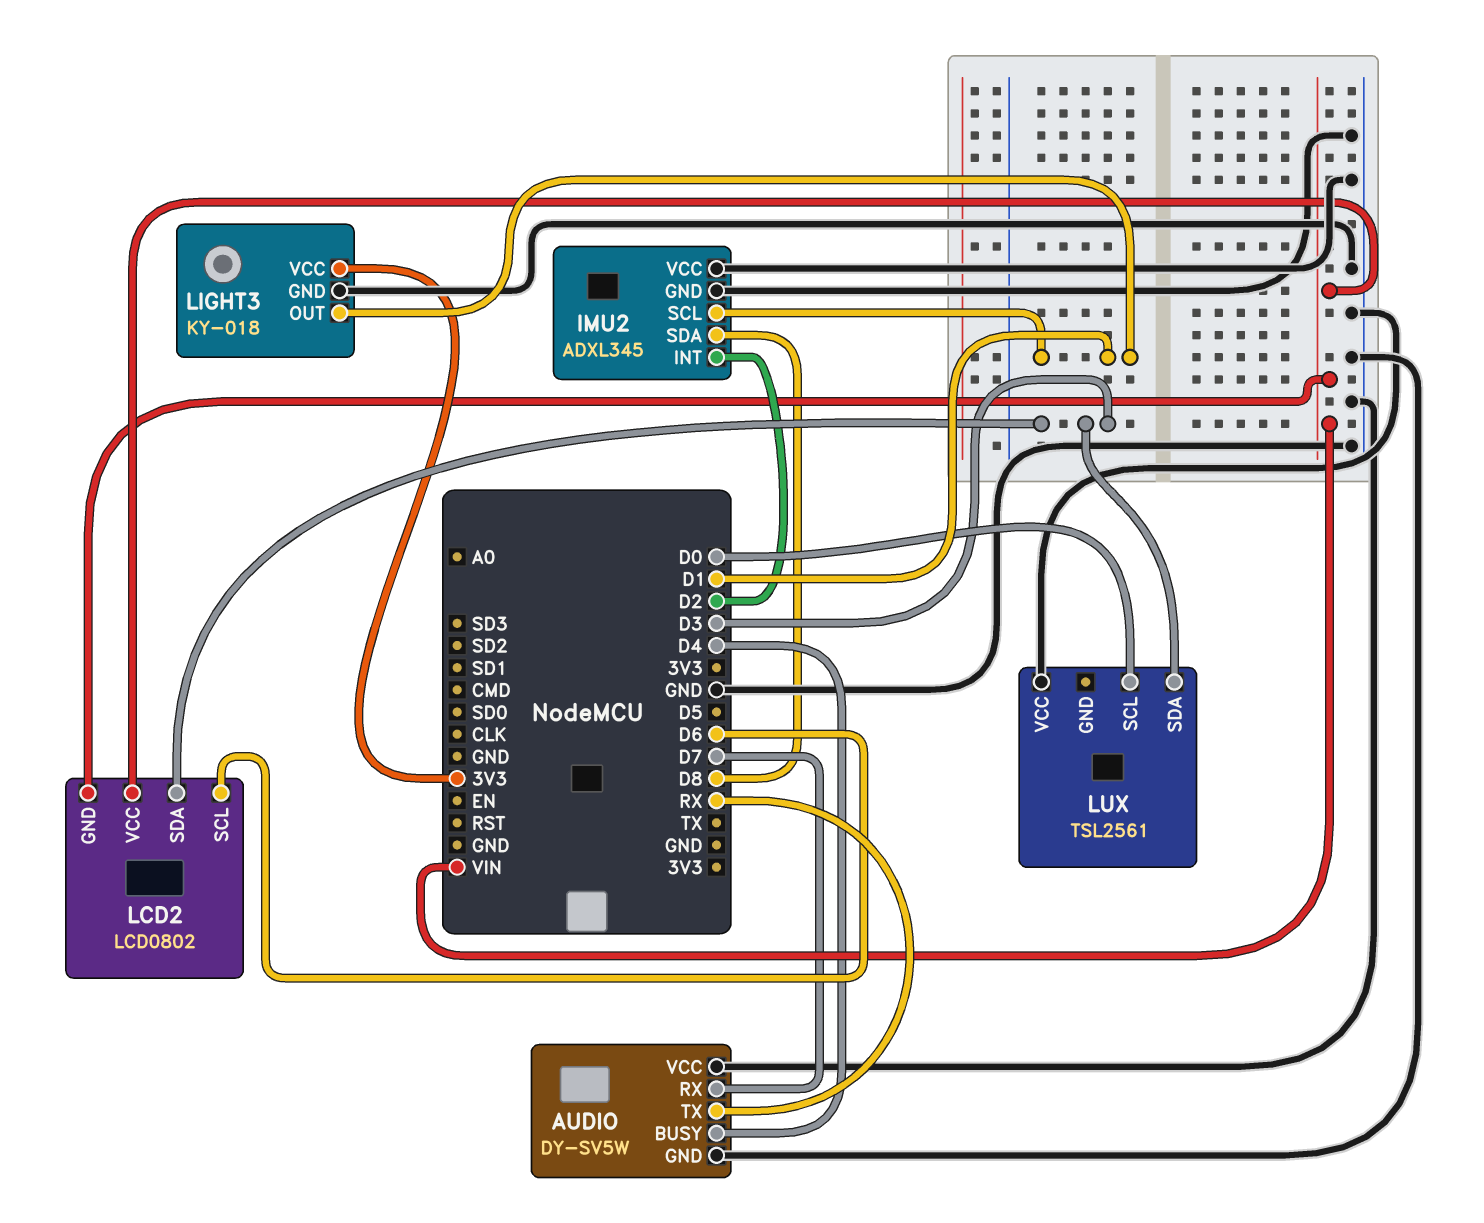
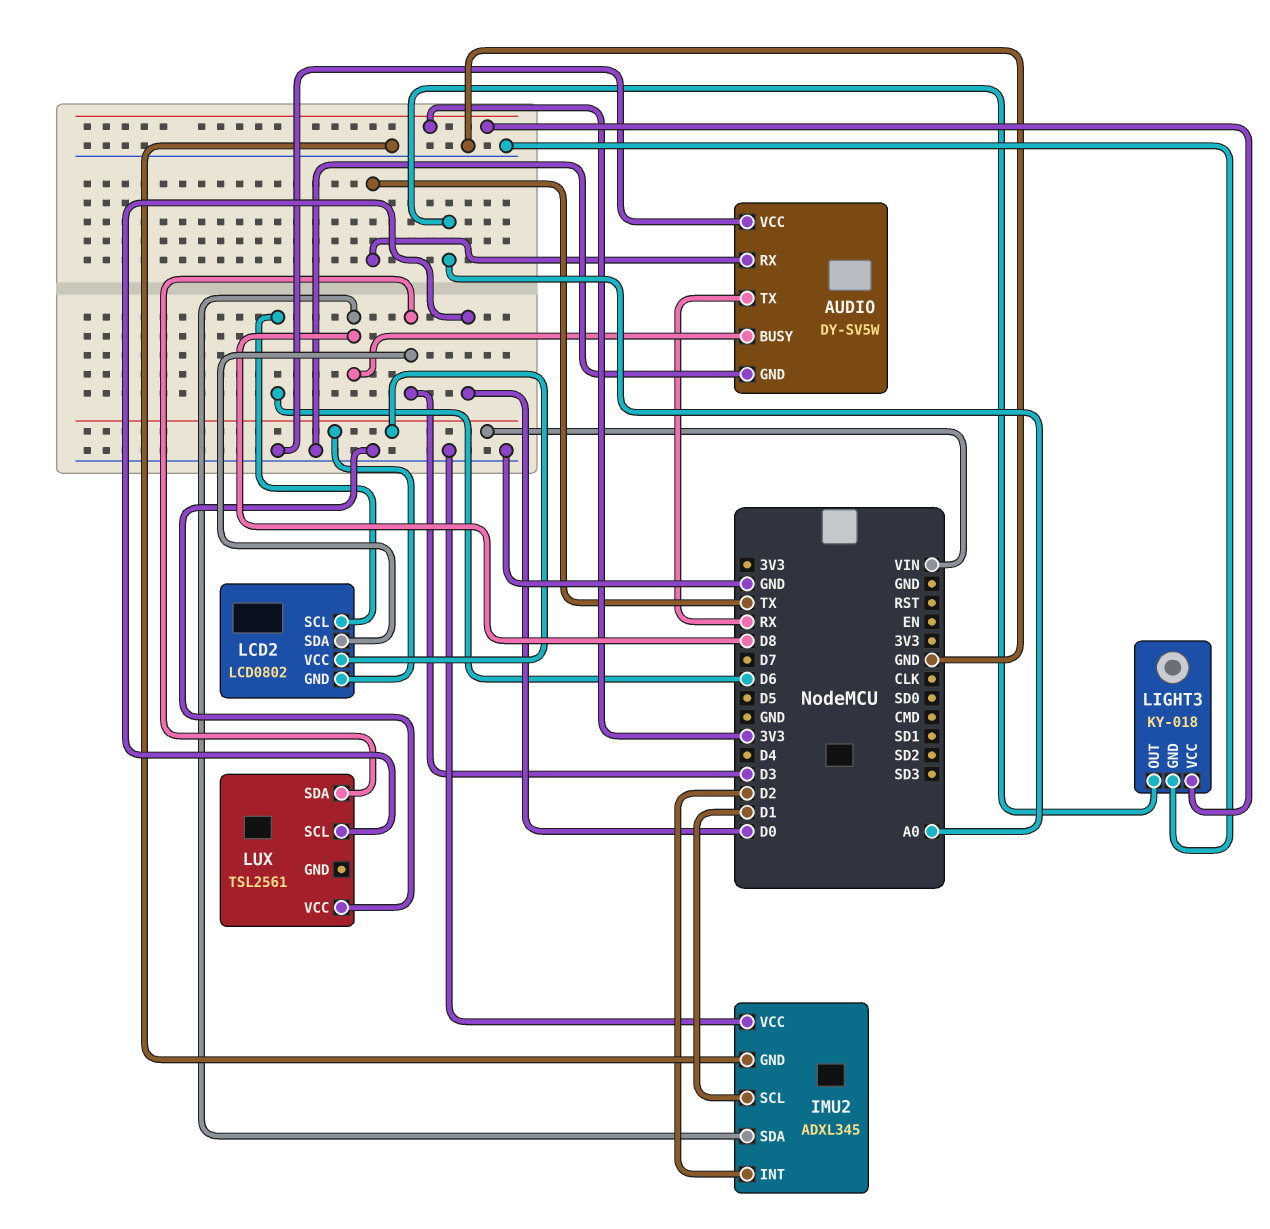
AUDIO pin BUSY: D4 -> D8
AUDIO pin RX: D7 -> TX
LIGHT3 pin OUT: D1 -> A0

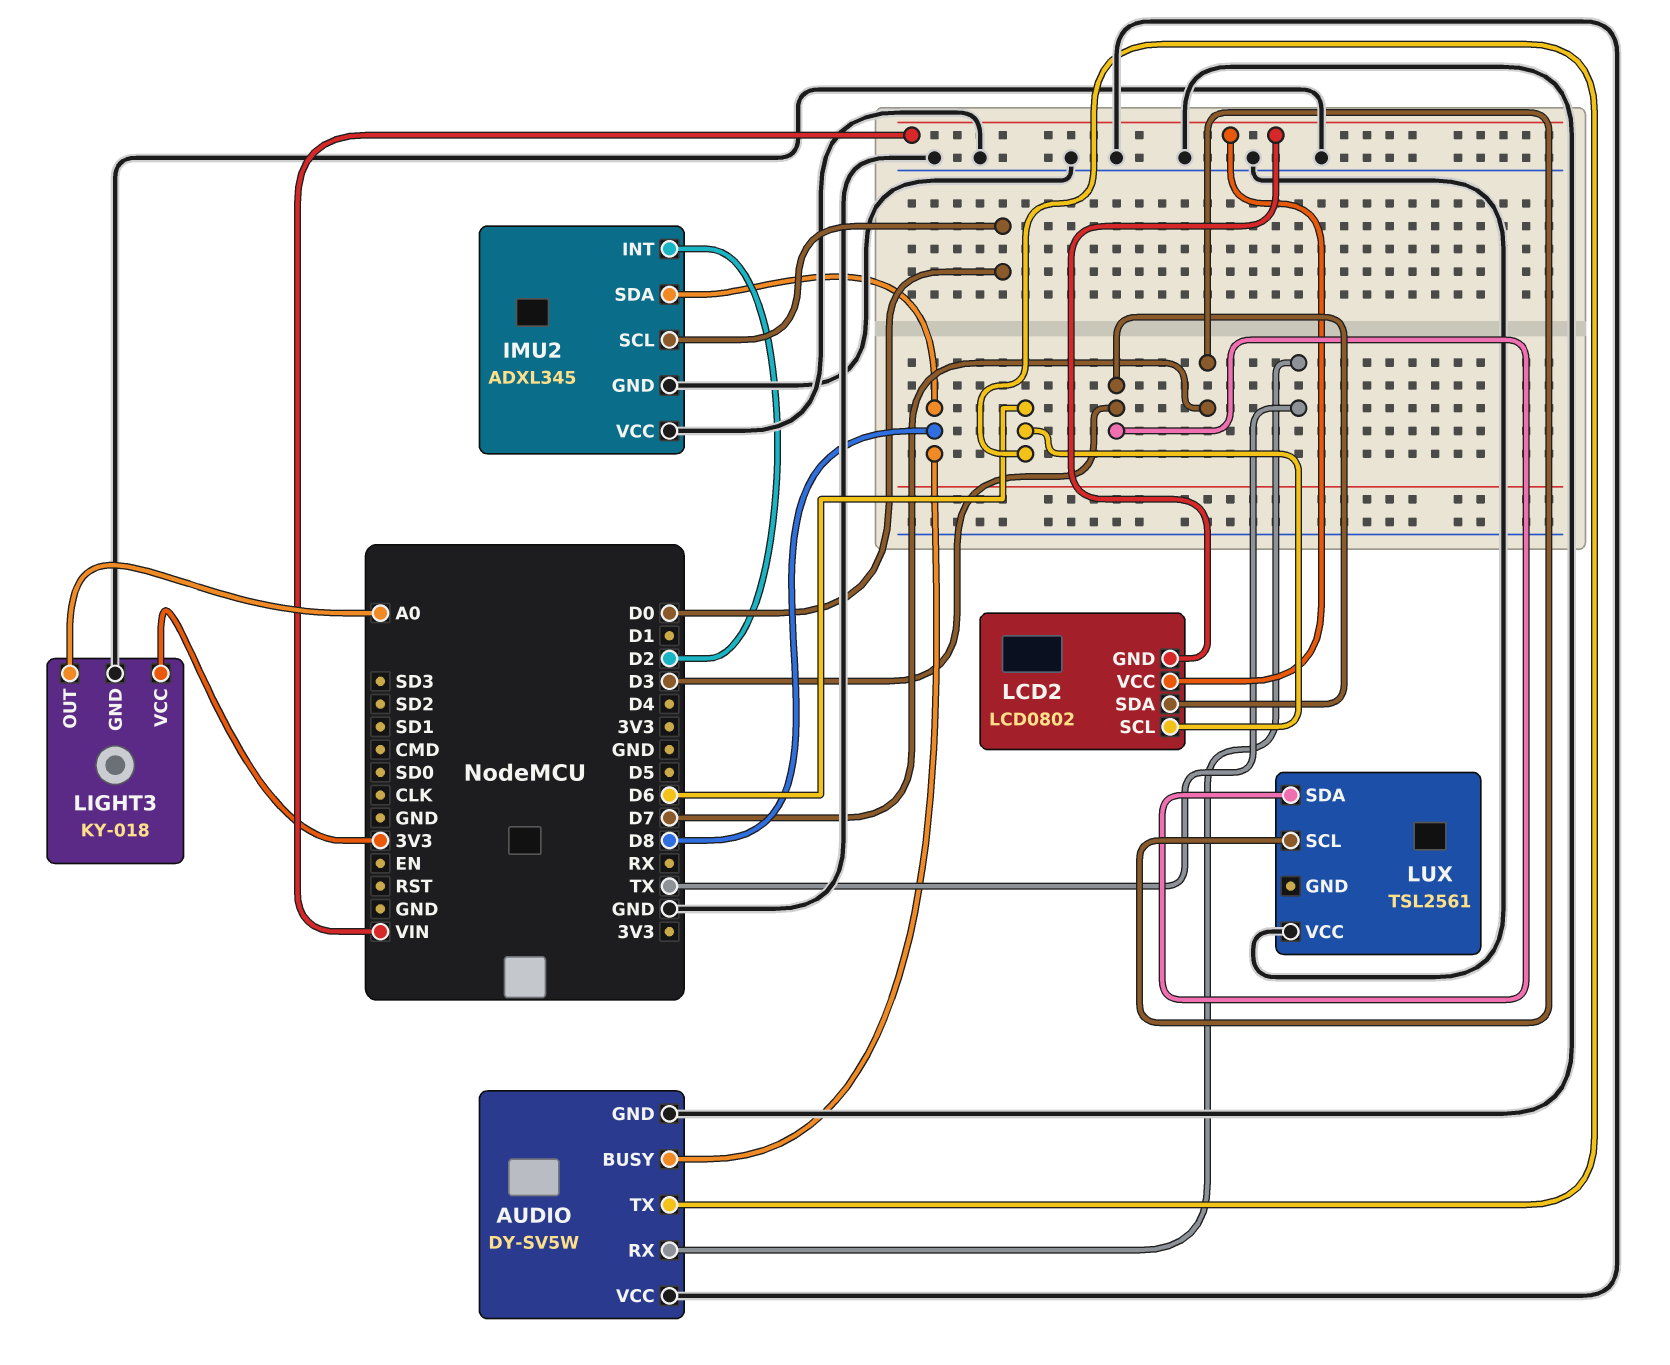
AUDIO pin TX: RX -> D6
IMU2 pin SCL: D1 -> D0
LUX pin SCL: D0 -> D7

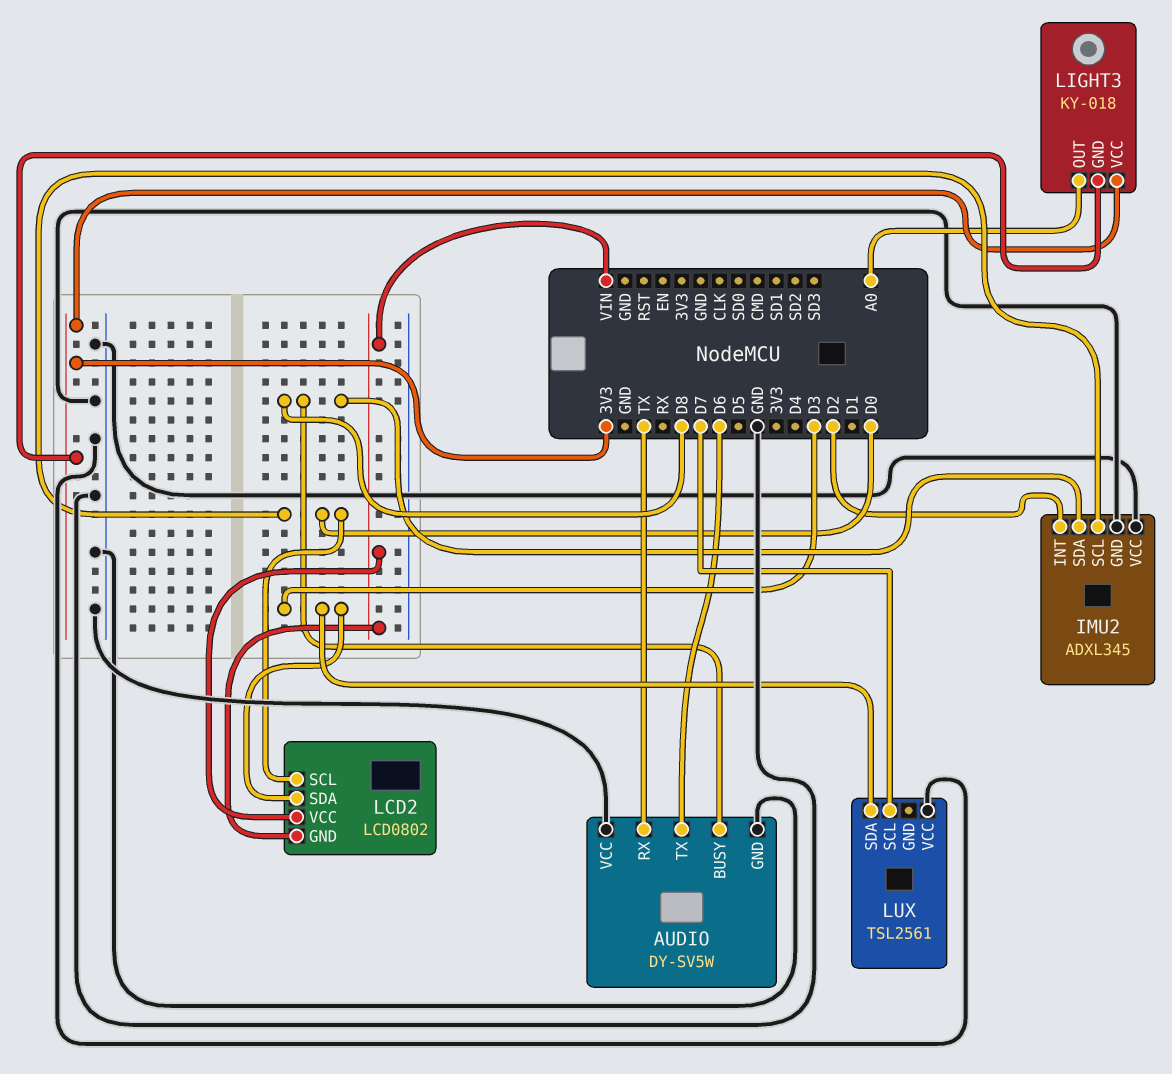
LCD2 pin SCL: D6 -> D0
LIGHT3 pin GND: GND -> 3V3

